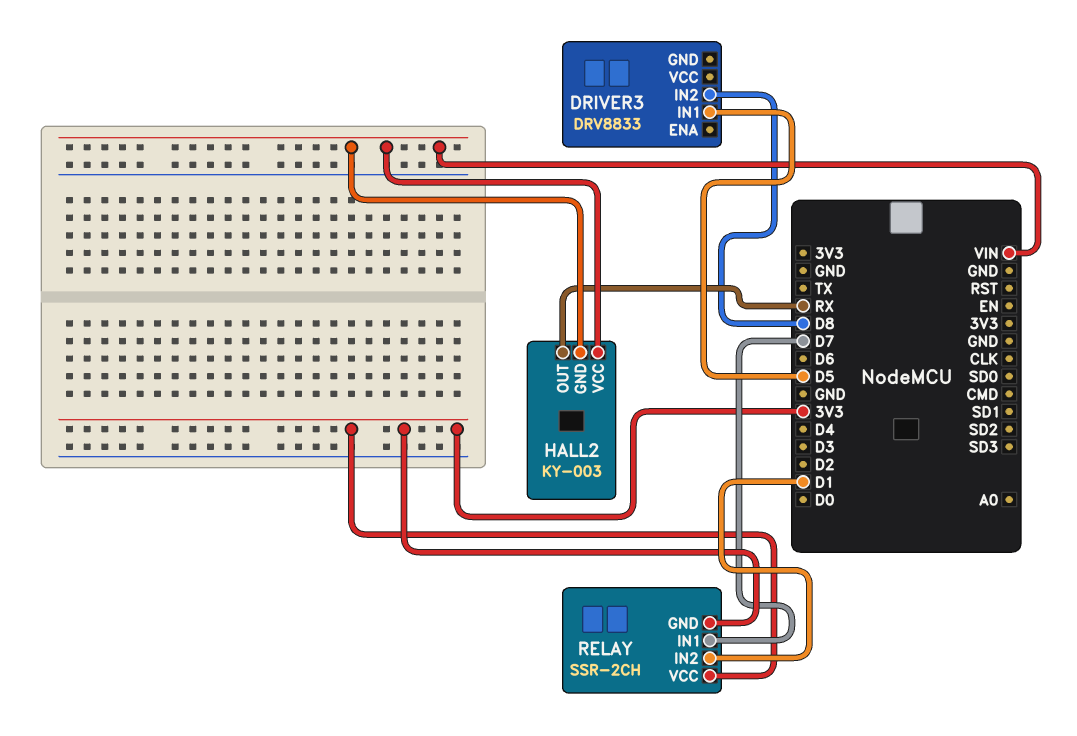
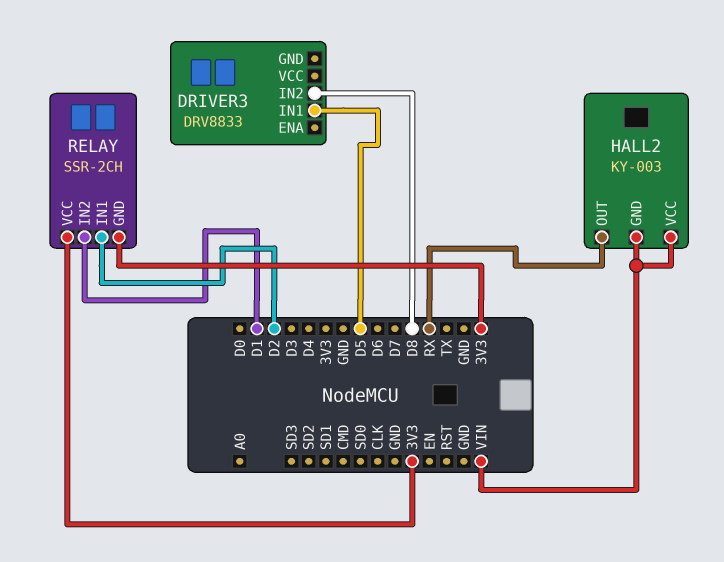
RELAY pin IN1: D7 -> D2

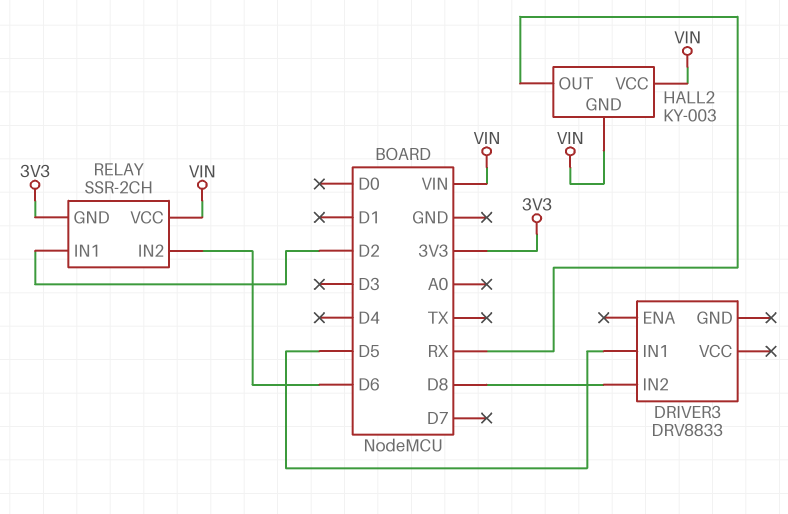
RELAY pin IN2: D1 -> D6
RELAY pin VCC: 3V3 -> VIN

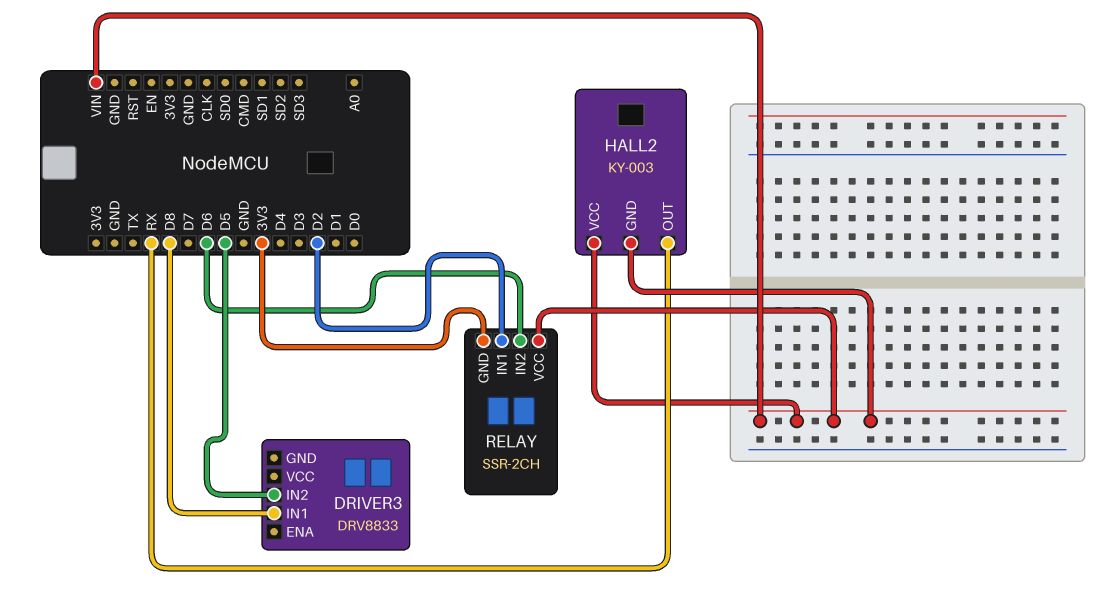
DRIVER3 pin IN1: D5 -> D8
DRIVER3 pin IN2: D8 -> D5

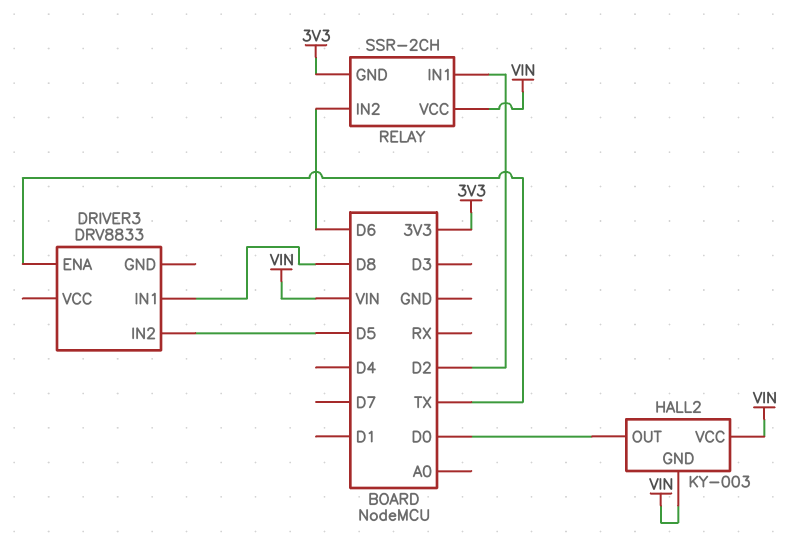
DRIVER3 pin ENA: none -> TX
HALL2 pin OUT: RX -> D0

